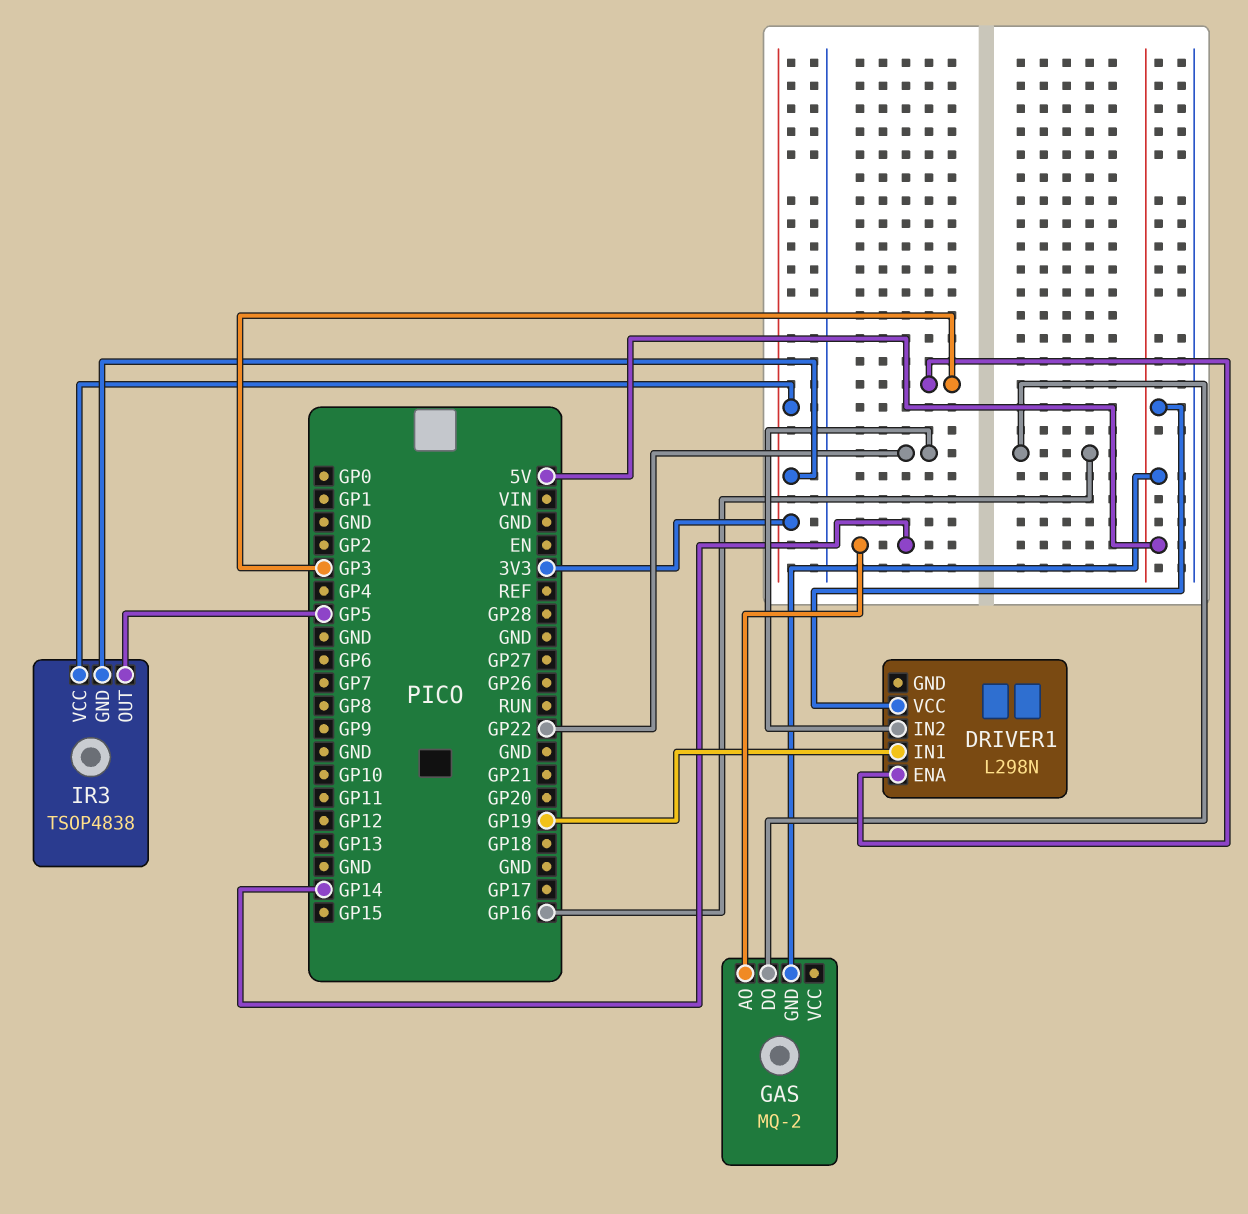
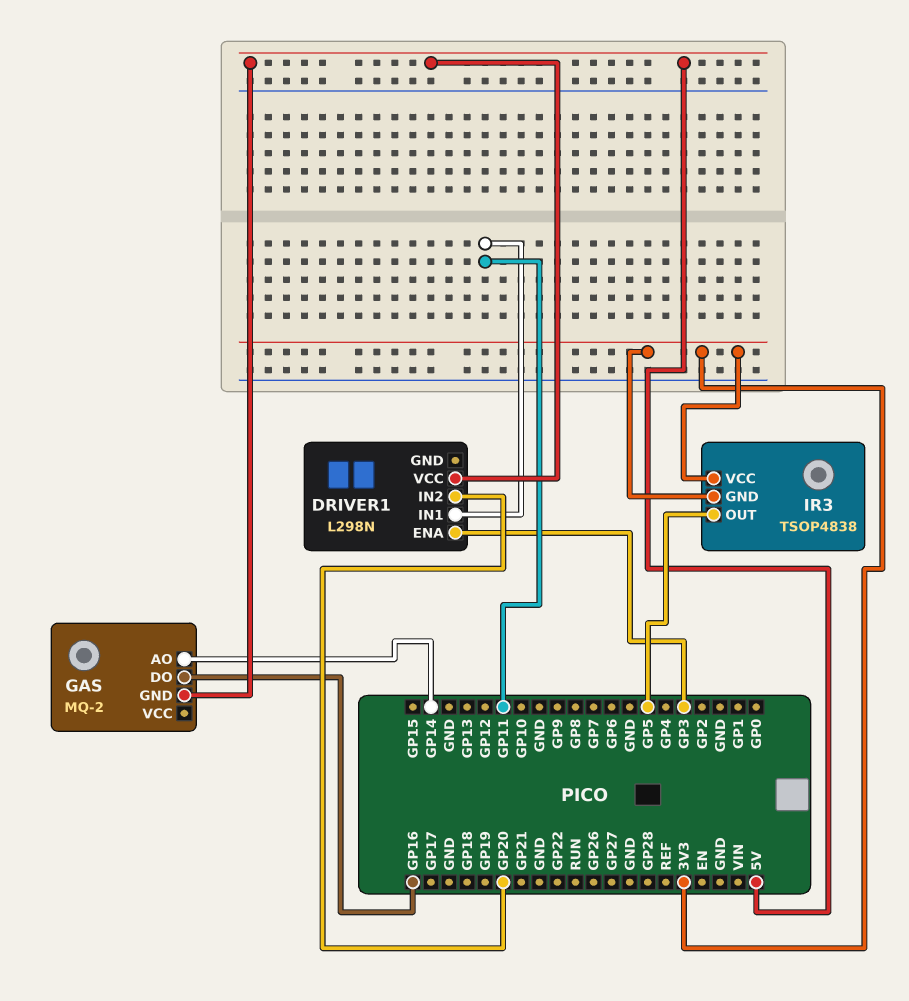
DRIVER1 pin IN1: GP19 -> GP11
DRIVER1 pin IN2: GP22 -> GP20

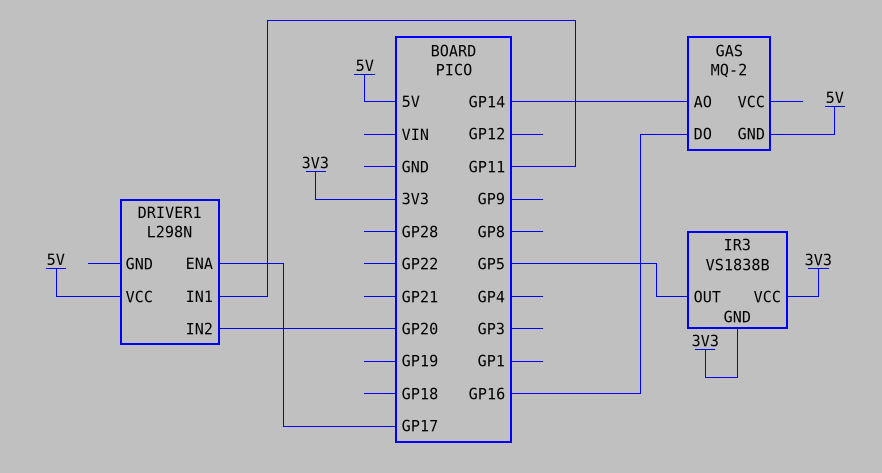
DRIVER1 pin ENA: GP3 -> GP17
IR3: TSOP4838 -> VS1838B

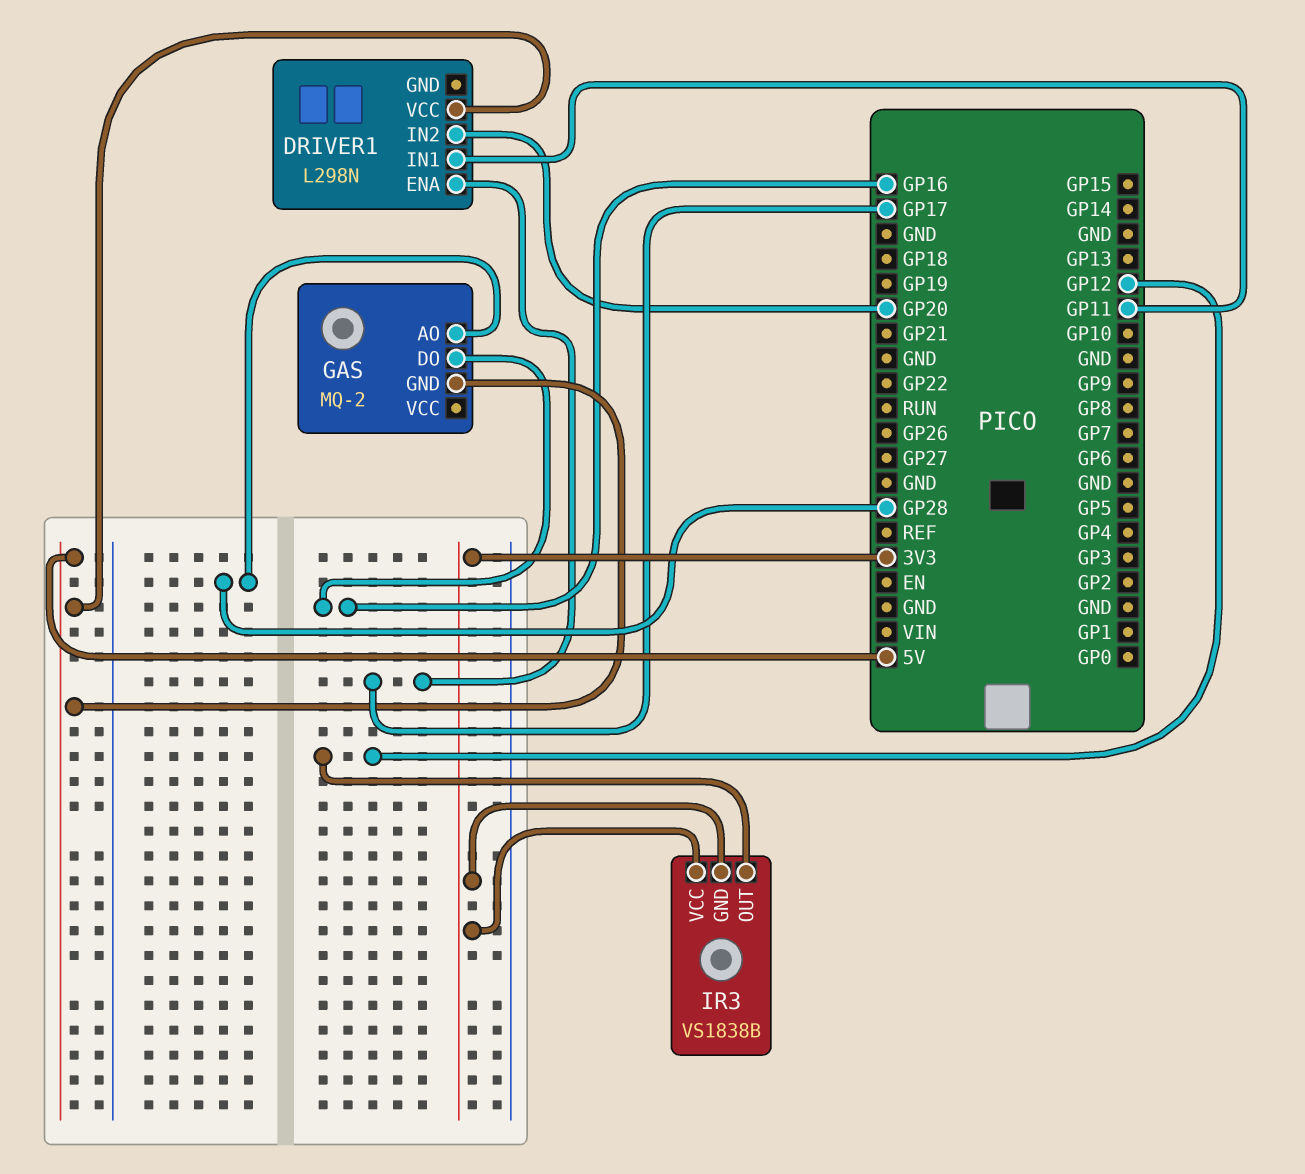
GAS pin AO: GP14 -> GP28
IR3 pin OUT: GP5 -> GP12

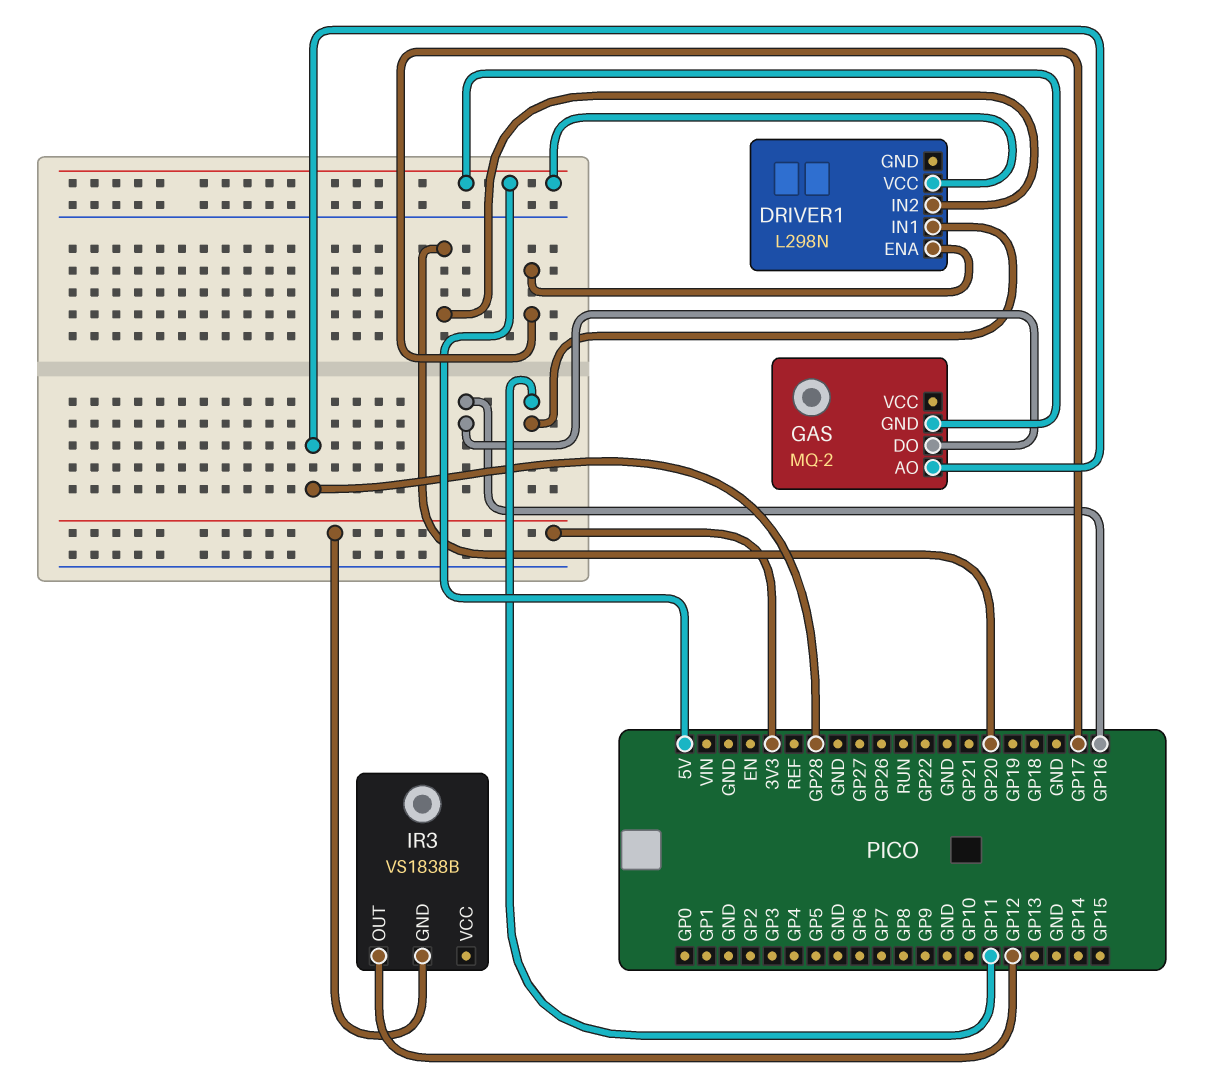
IR3 pin VCC: 3V3 -> none

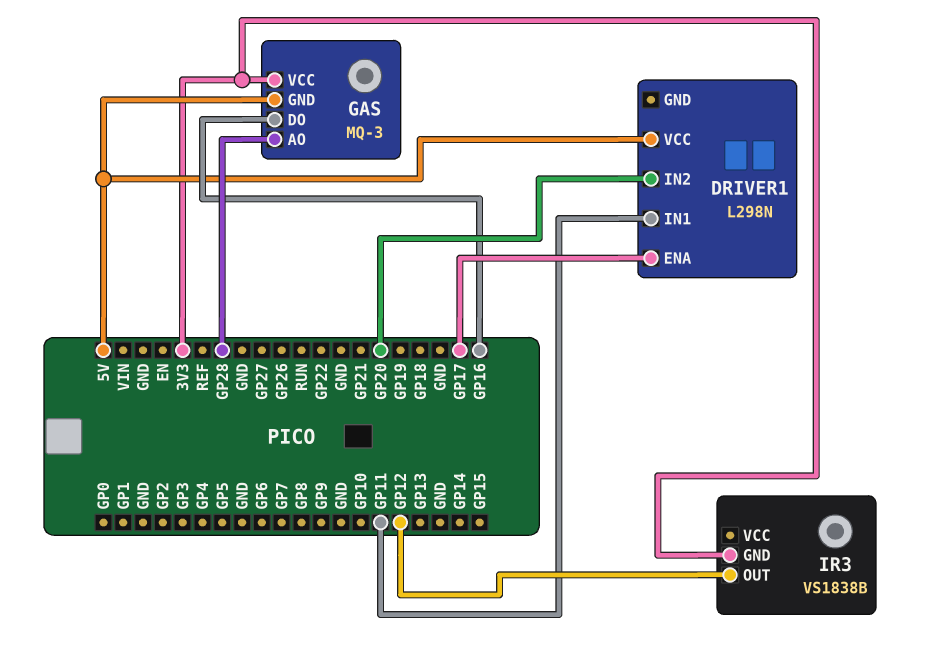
GAS: MQ-2 -> MQ-3
GAS pin VCC: none -> 3V3

